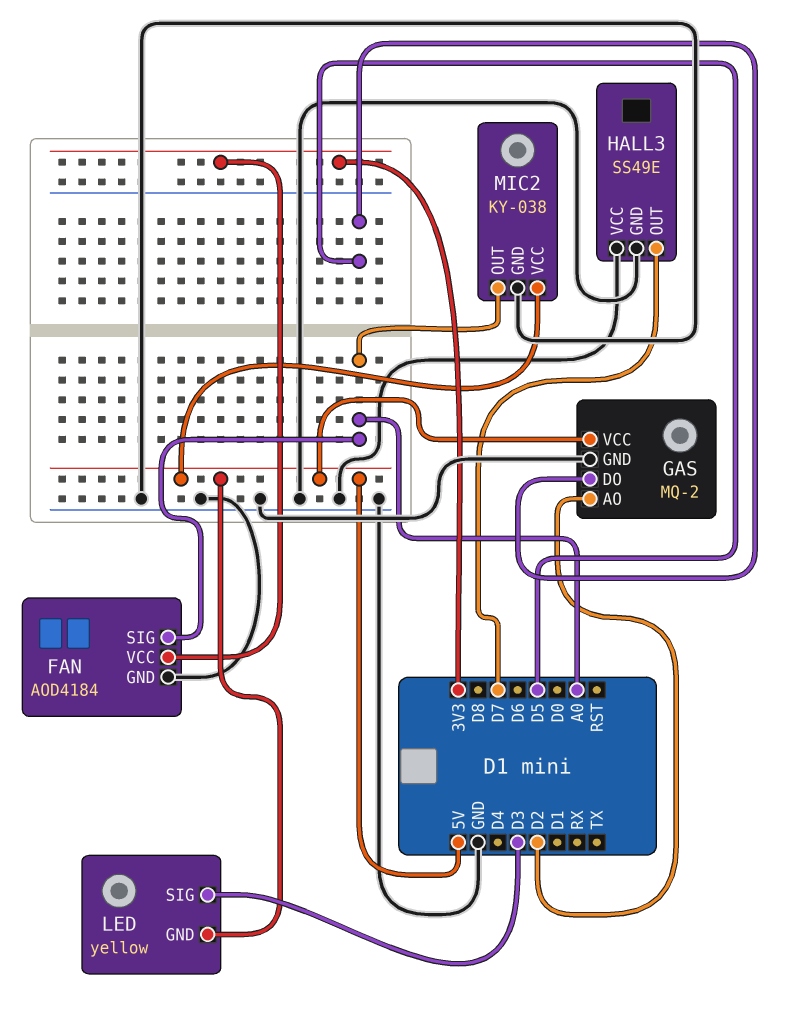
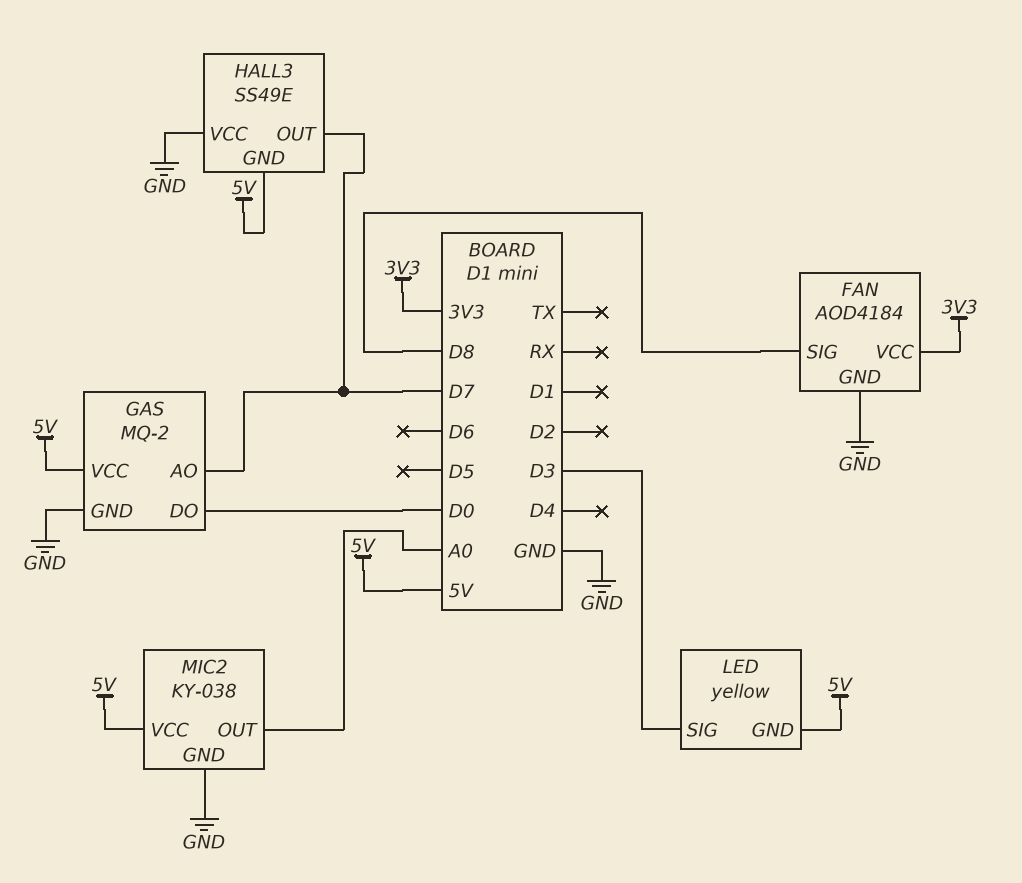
FAN pin SIG: A0 -> D8
GAS pin AO: D2 -> D7
GAS pin DO: D5 -> D0
HALL3 pin GND: GND -> 5V

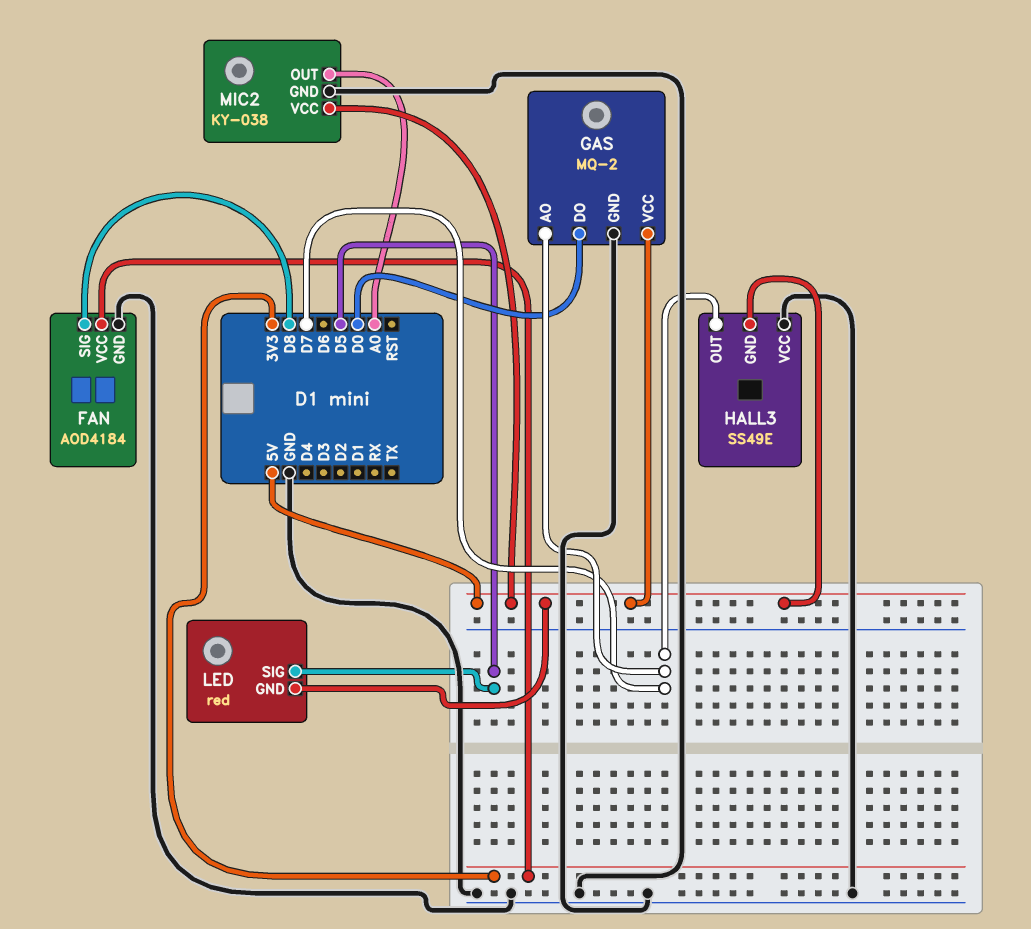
LED: yellow -> red
LED pin SIG: D3 -> D5

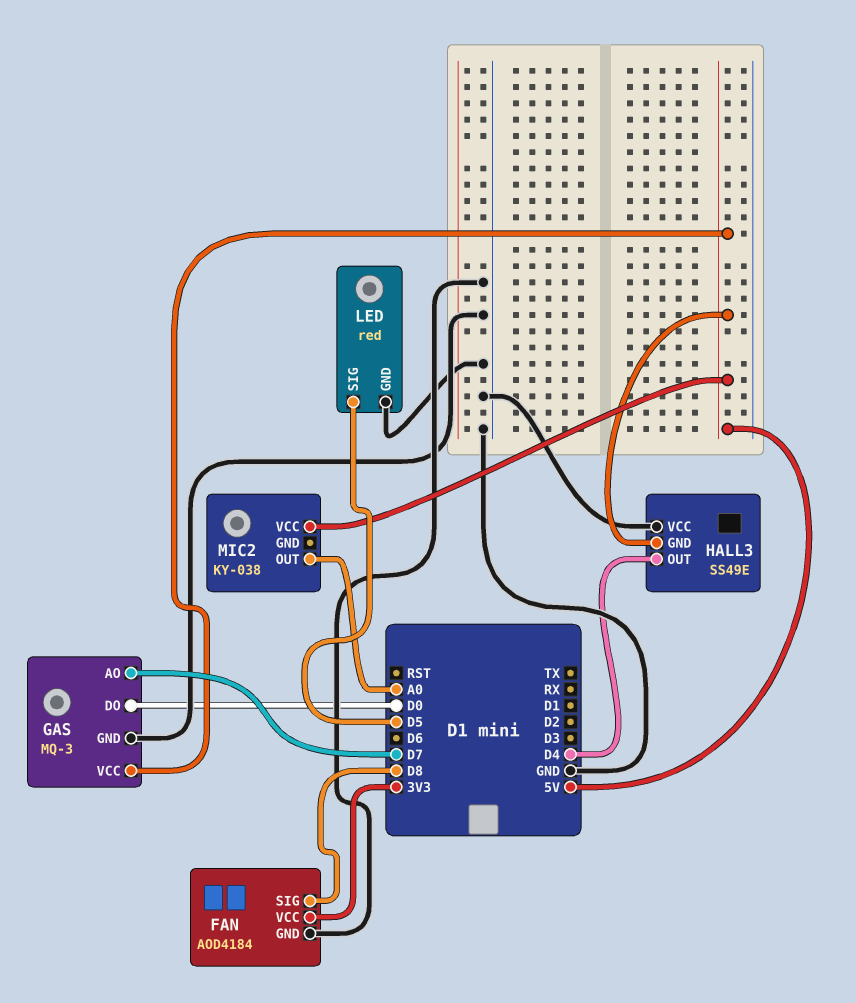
GAS: MQ-2 -> MQ-3
HALL3 pin OUT: D7 -> D4
LED pin GND: 5V -> GND
MIC2 pin GND: GND -> none

